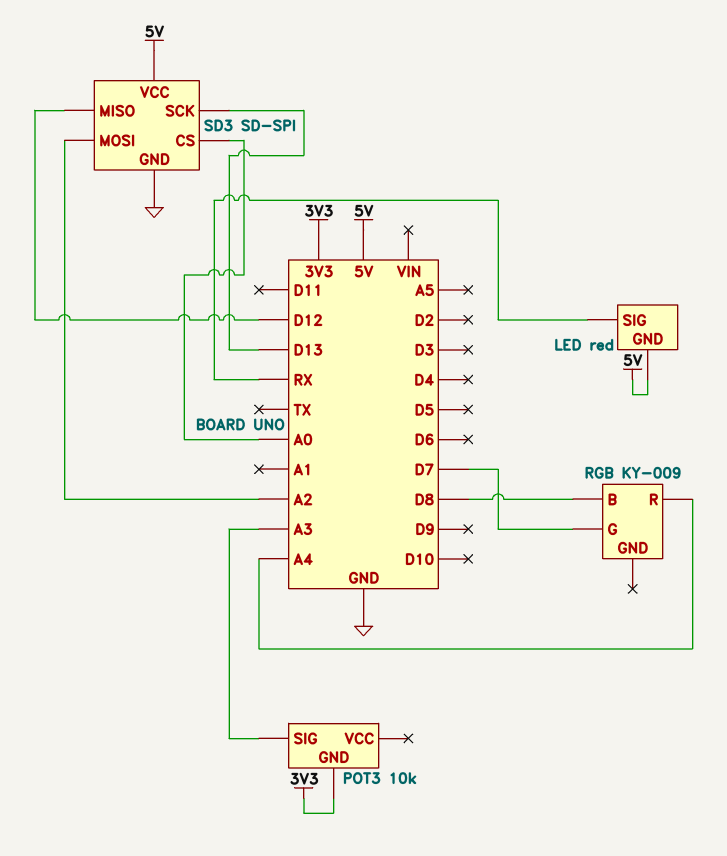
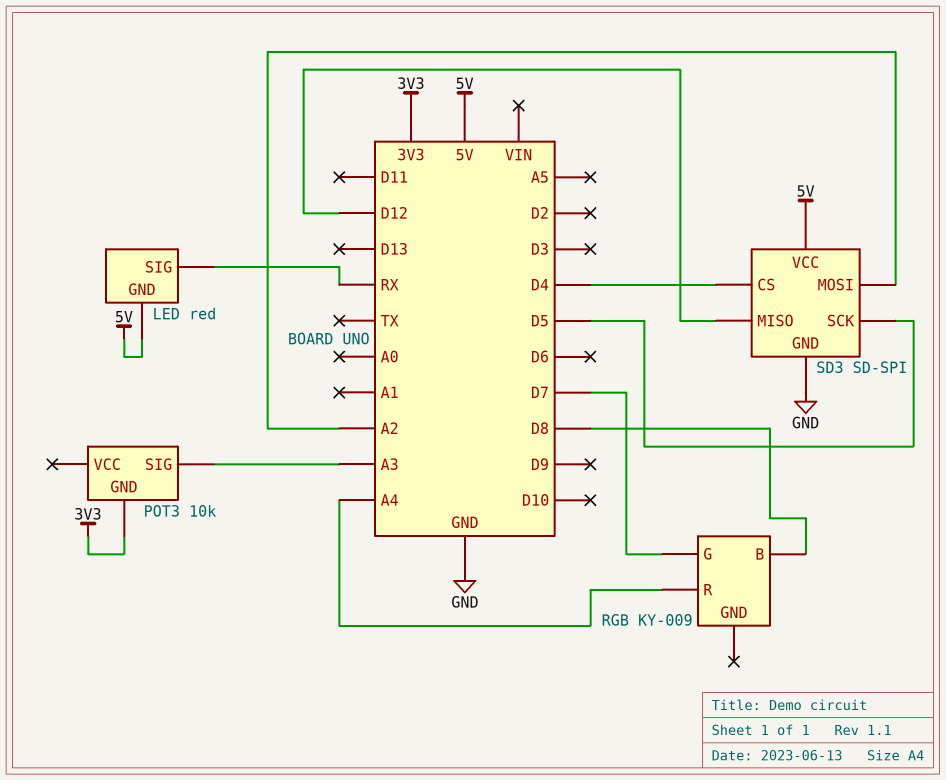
SD3 pin CS: A0 -> D4
SD3 pin SCK: D13 -> D5

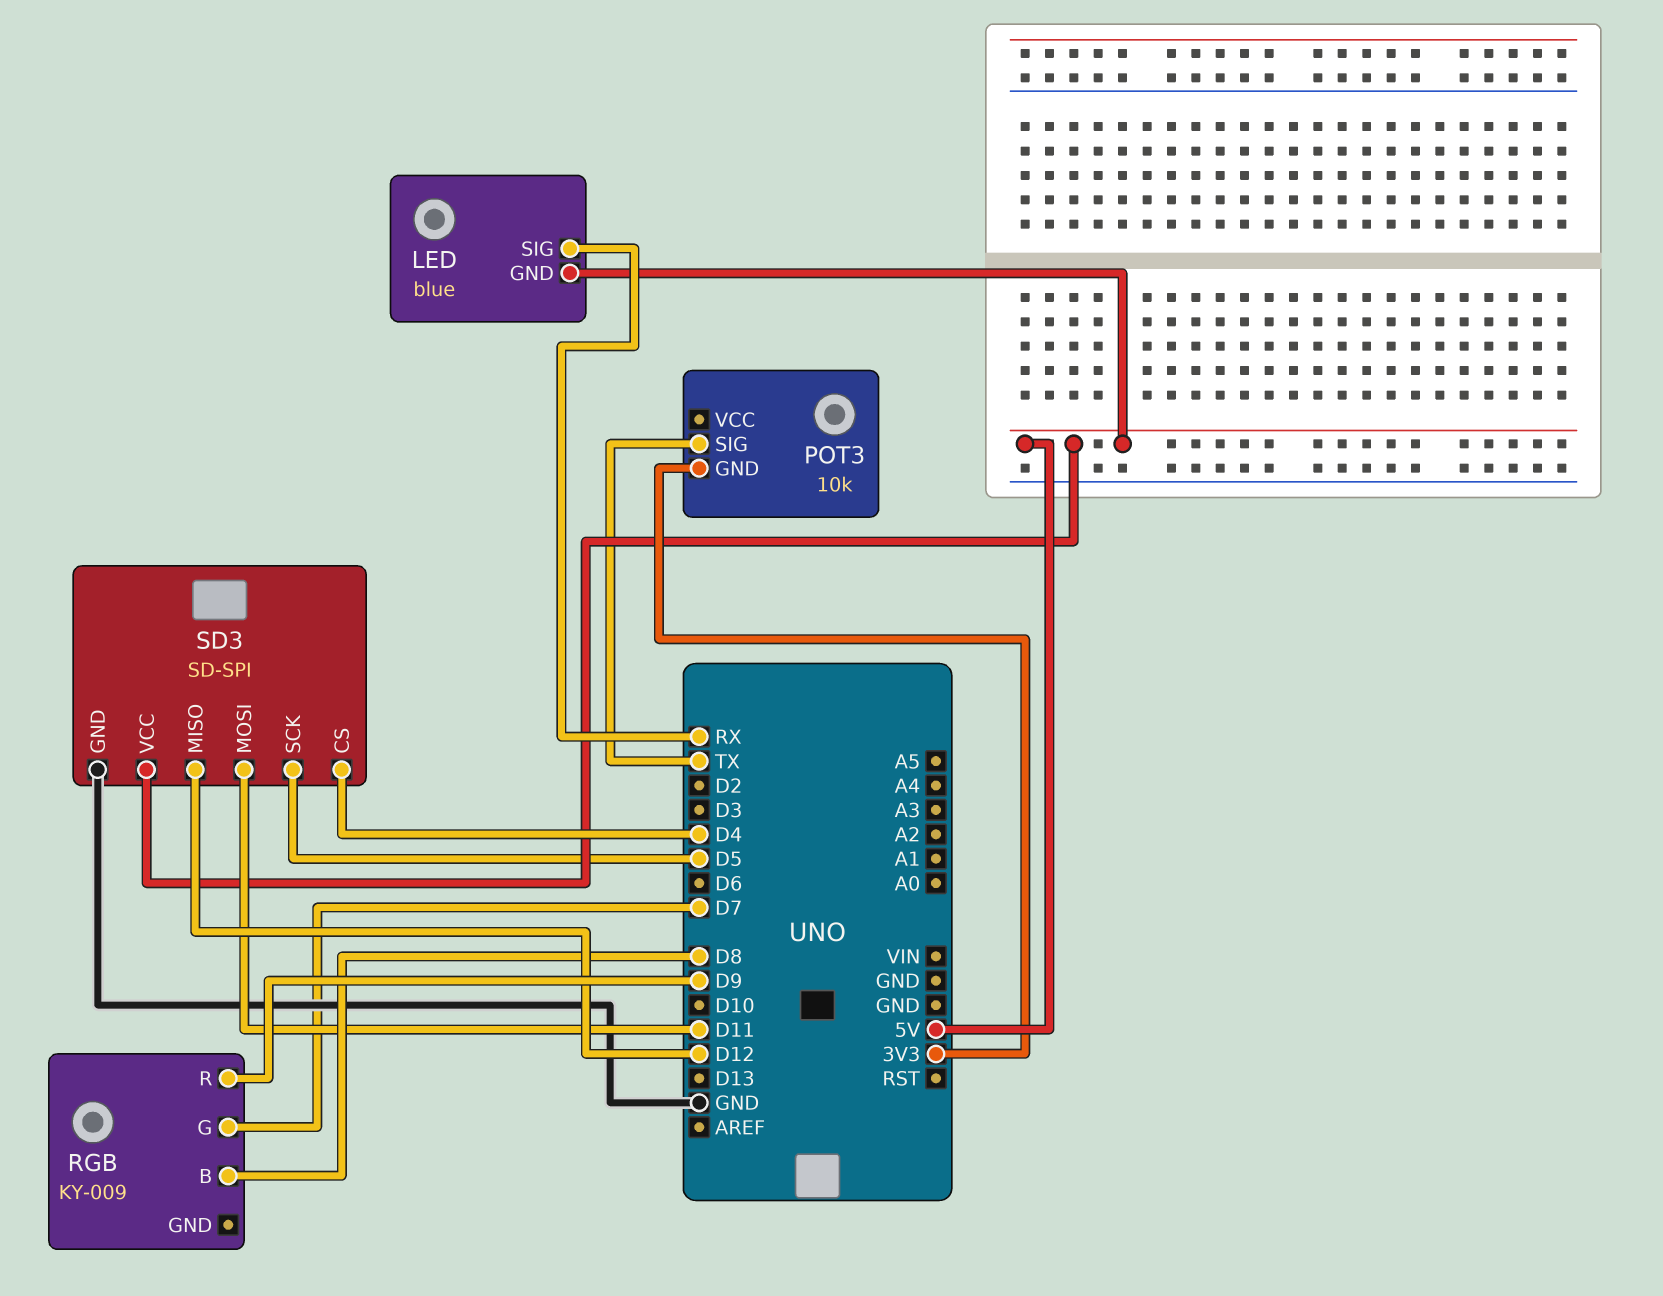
LED: red -> blue
POT3 pin SIG: A3 -> TX
RGB pin R: A4 -> D9
SD3 pin MOSI: A2 -> D11

